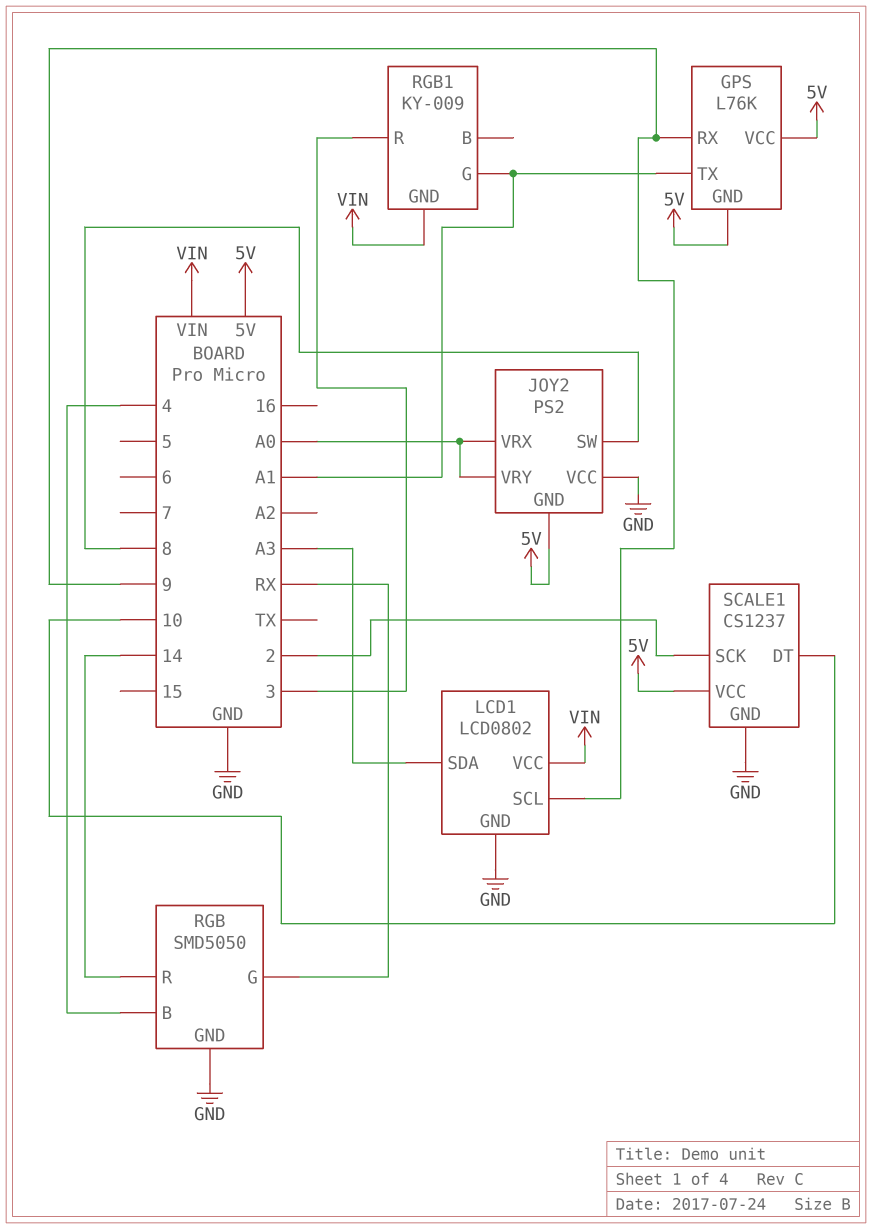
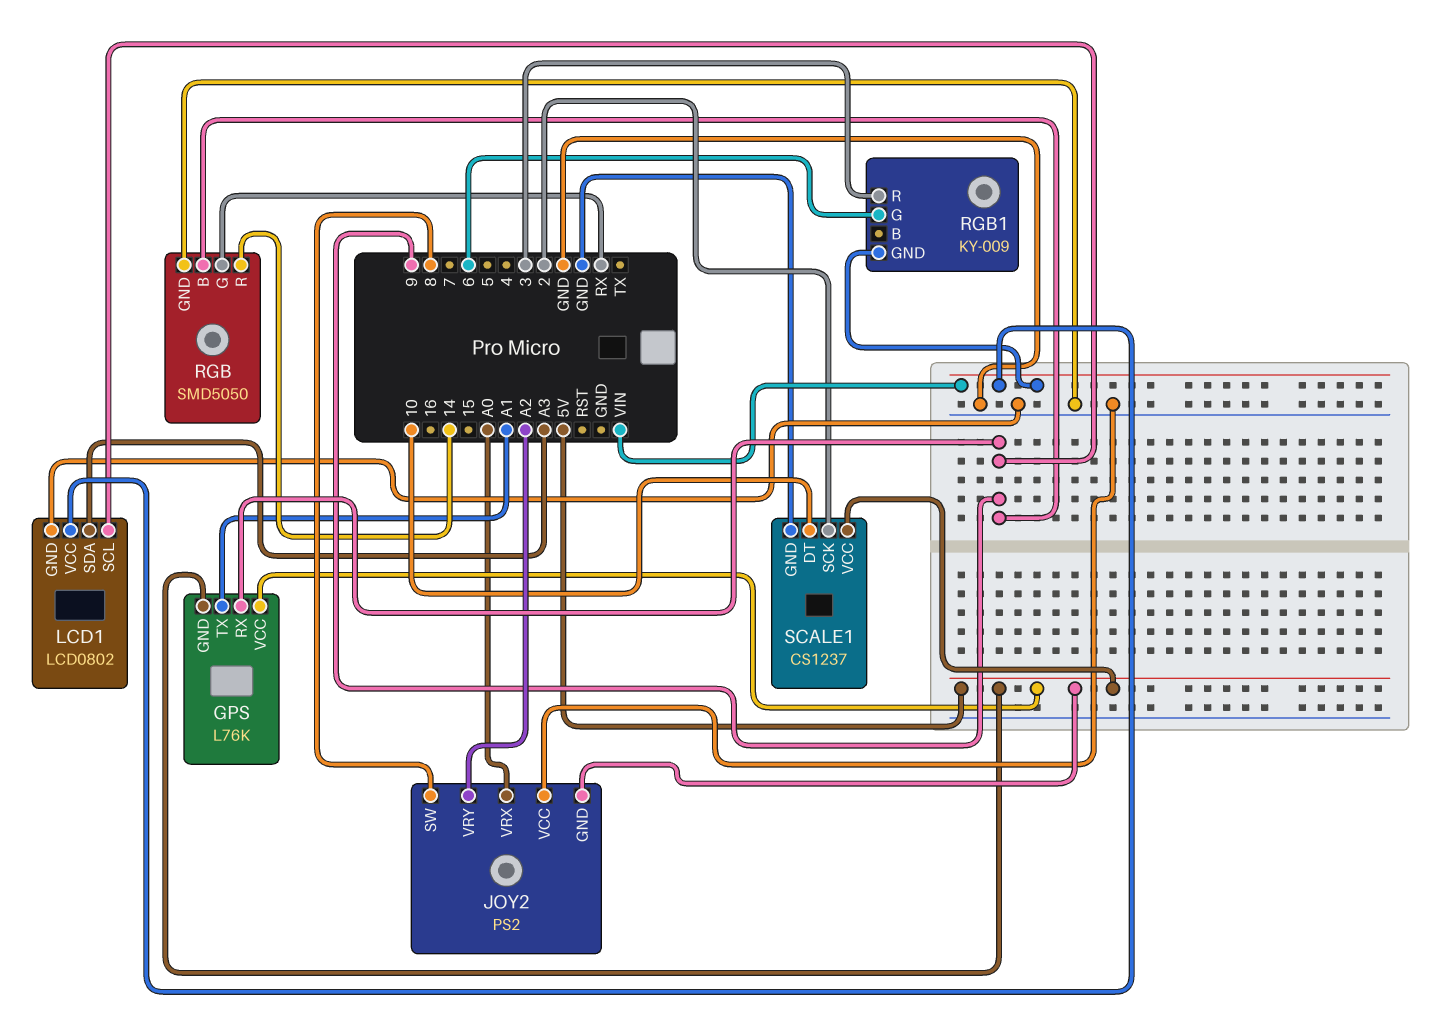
JOY2 pin VRY: A0 -> A2
RGB pin B: 4 -> 9
RGB1 pin G: A1 -> 6

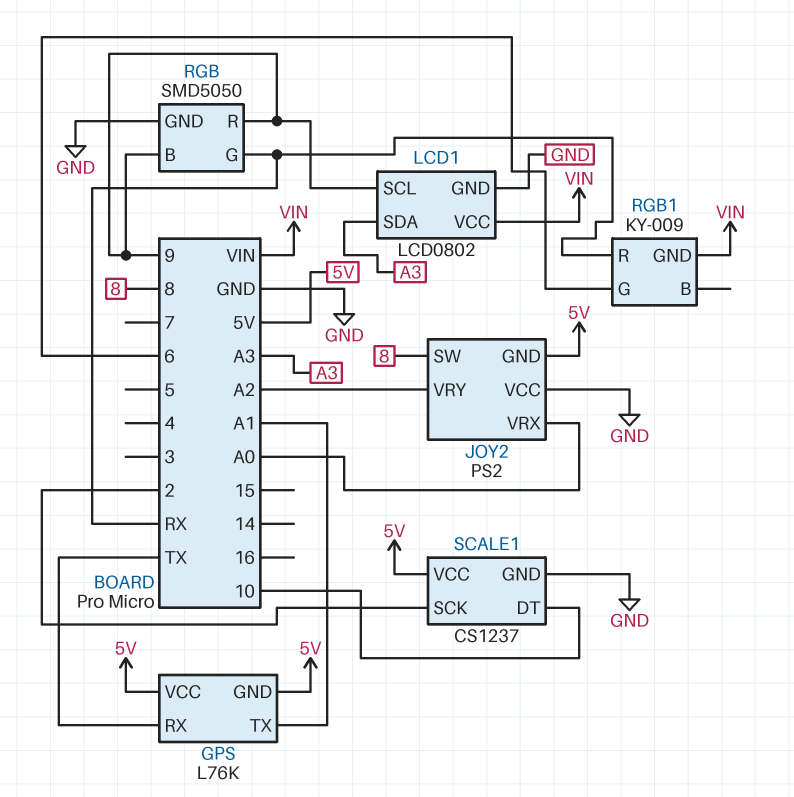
GPS pin RX: 9 -> TX
RGB pin R: 14 -> 9
RGB1 pin R: 3 -> RX

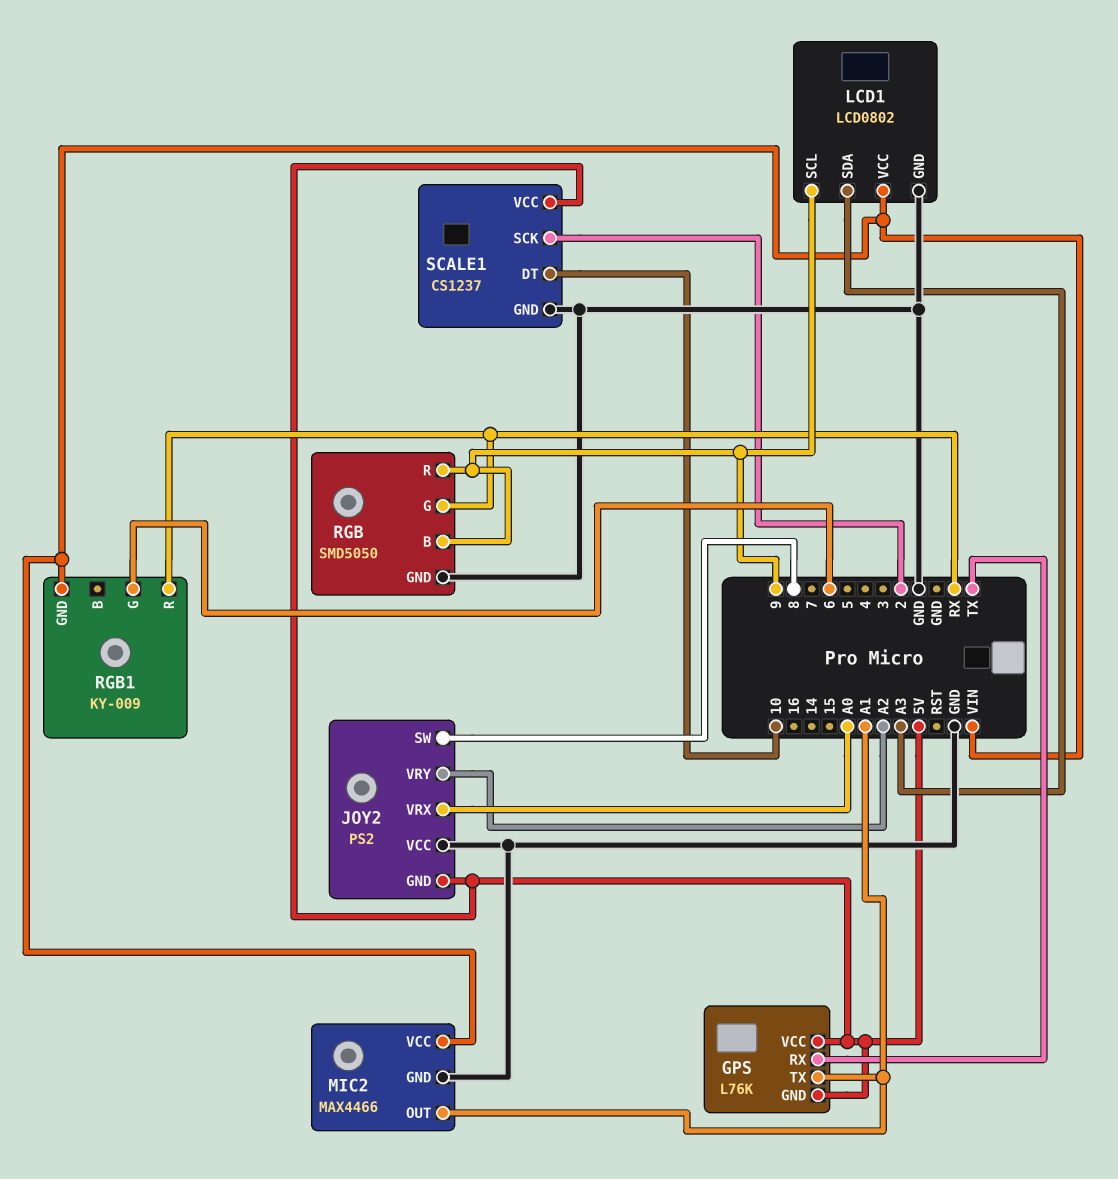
MIC2: none -> MAX4466
MIC2 pin GND: none -> GND
MIC2 pin OUT: none -> A1
MIC2 pin VCC: none -> VIN

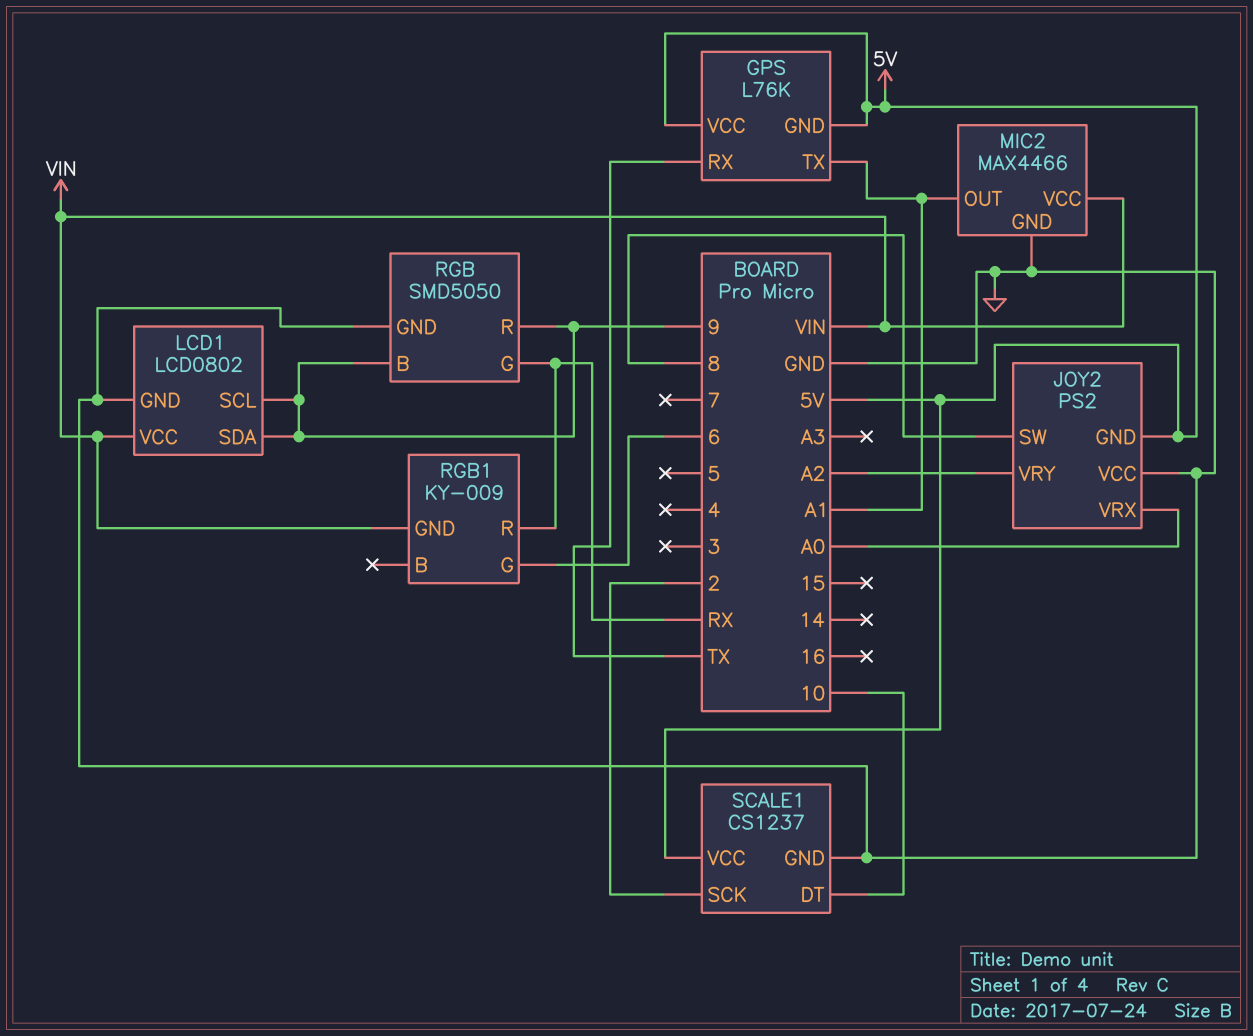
LCD1 pin SDA: A3 -> 9

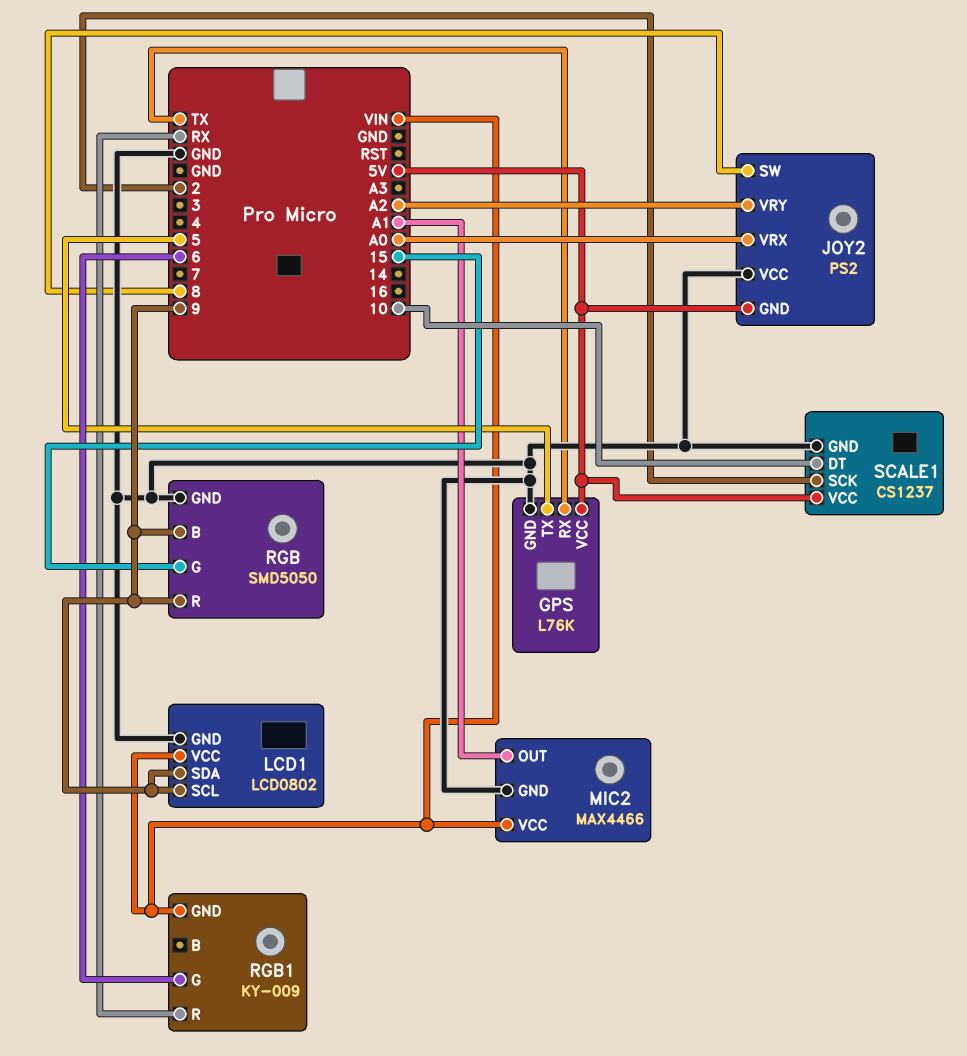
GPS pin GND: 5V -> GND
GPS pin TX: A1 -> 5
RGB pin G: RX -> 15

